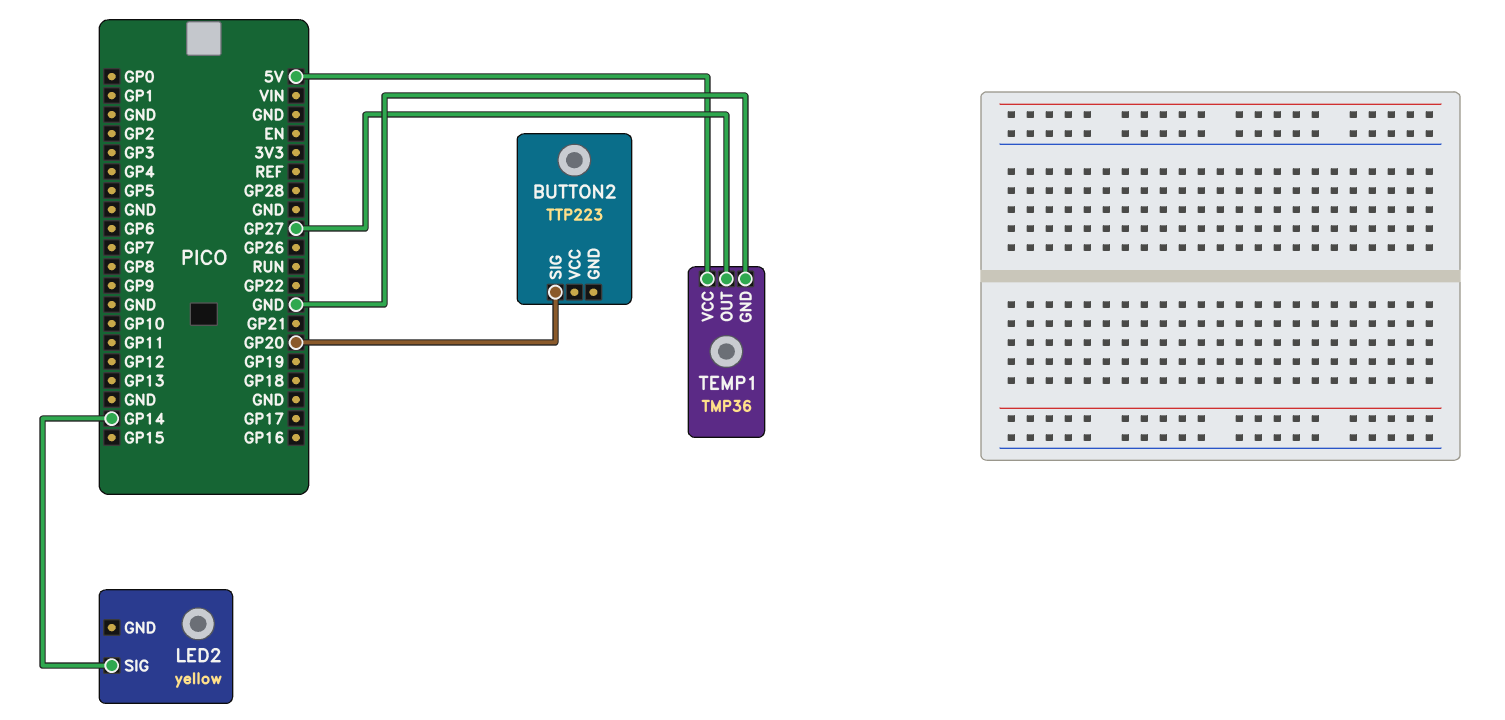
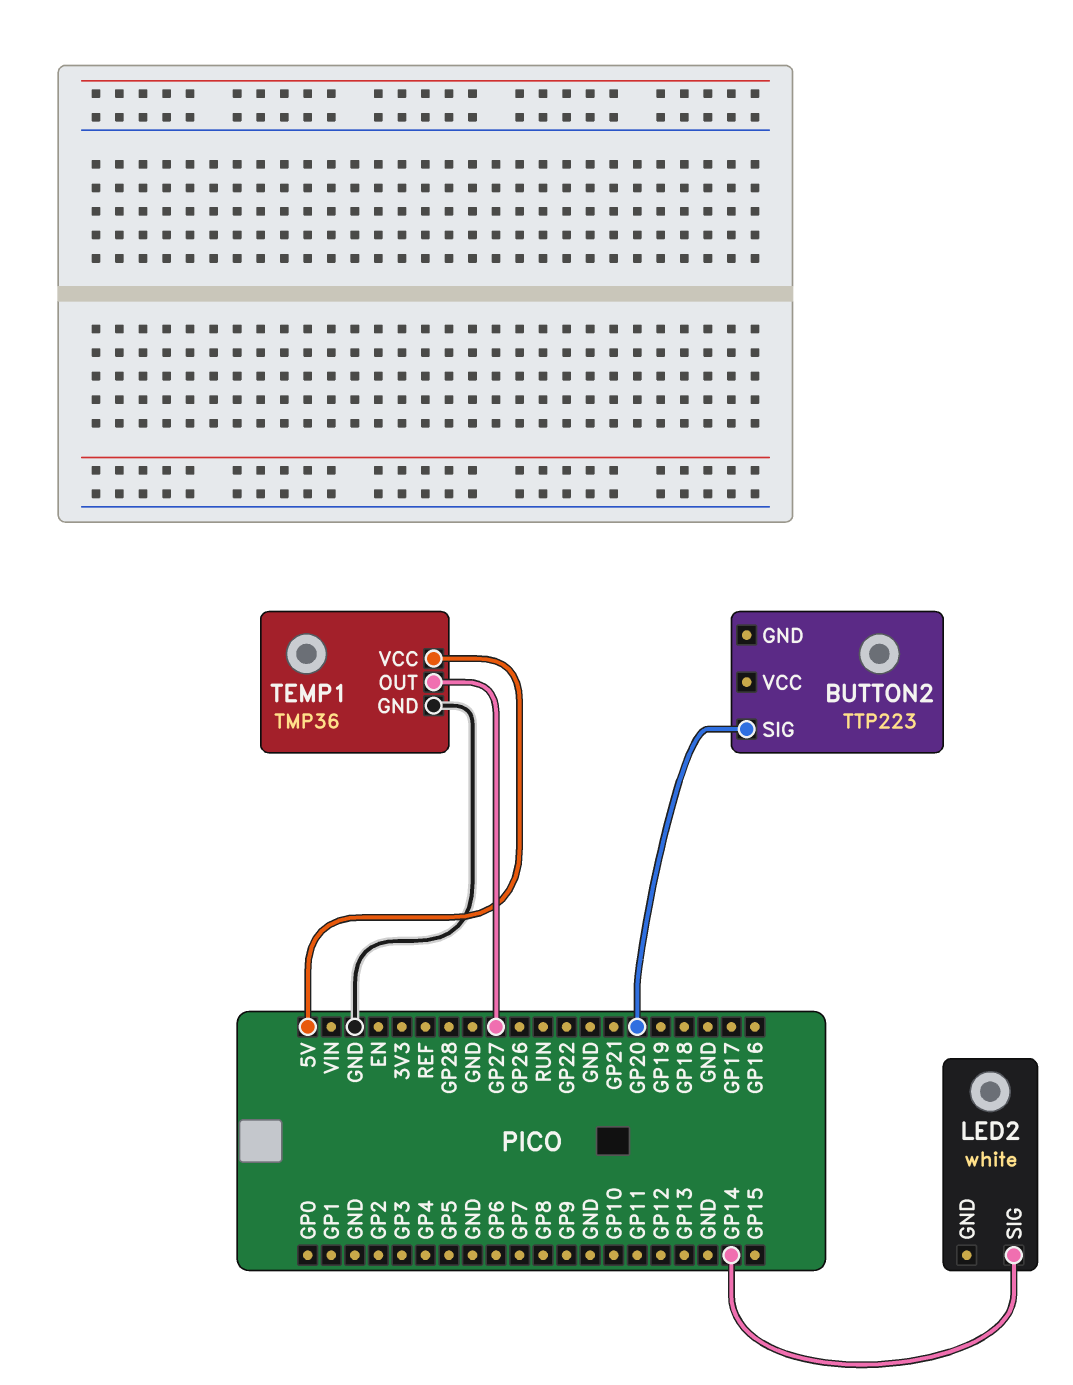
LED2: yellow -> white

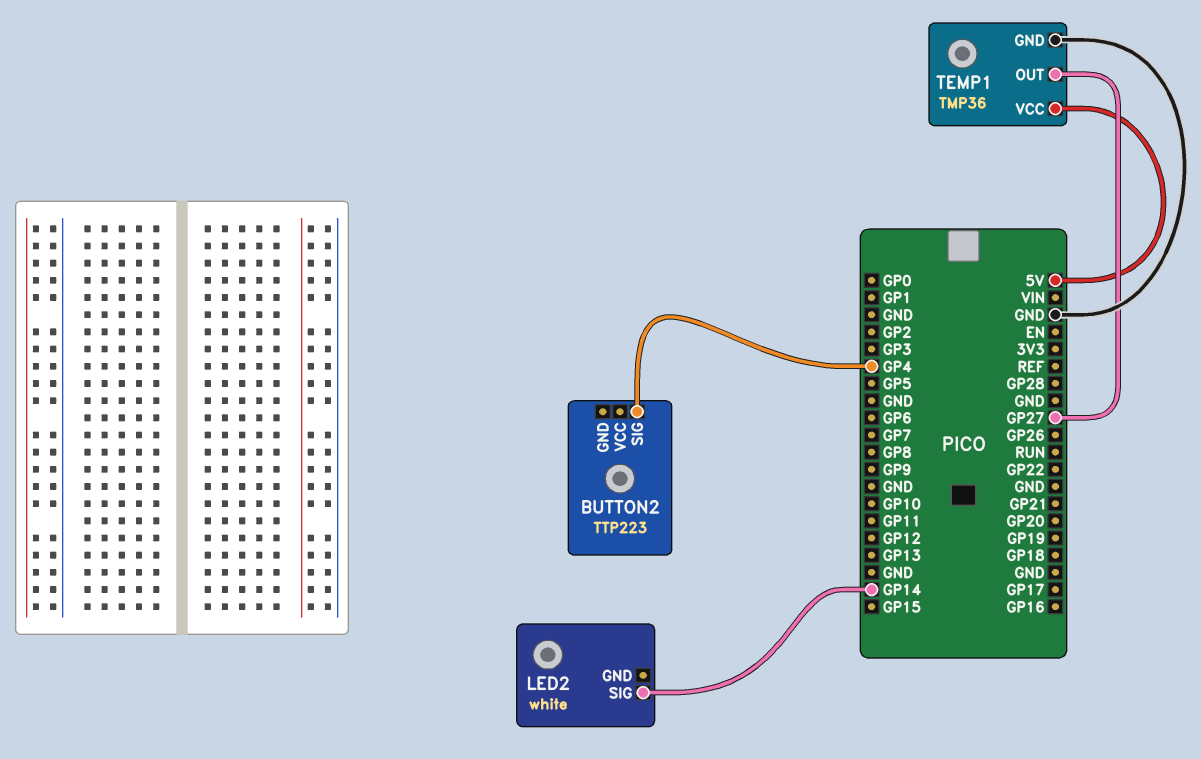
BUTTON2 pin SIG: GP20 -> GP4

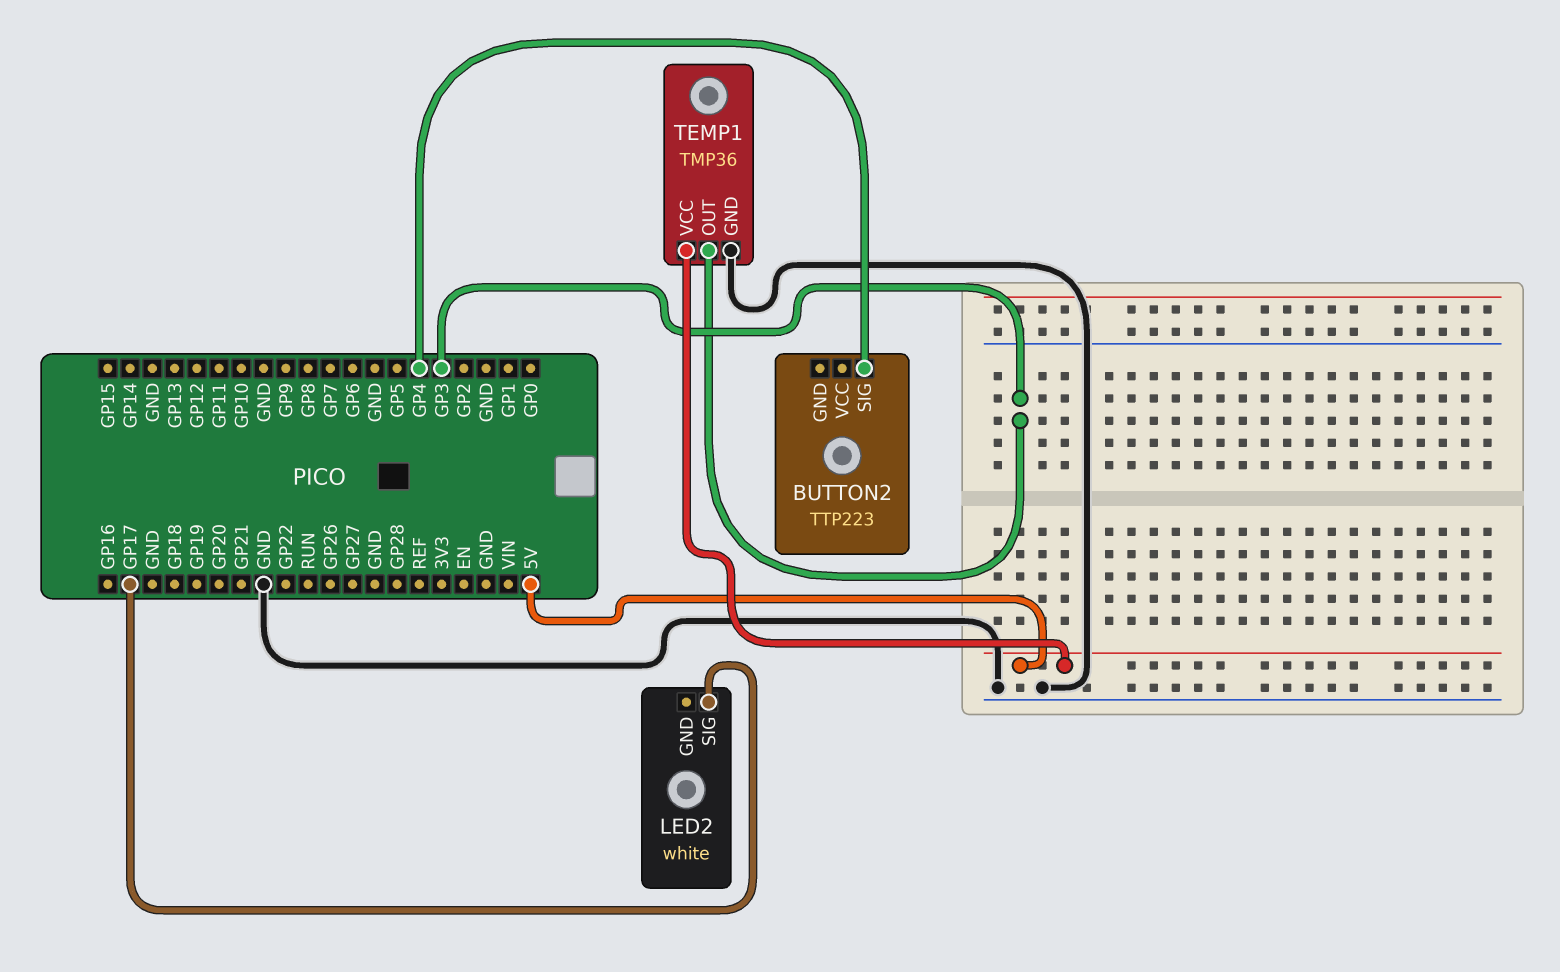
LED2 pin SIG: GP14 -> GP17
TEMP1 pin OUT: GP27 -> GP3

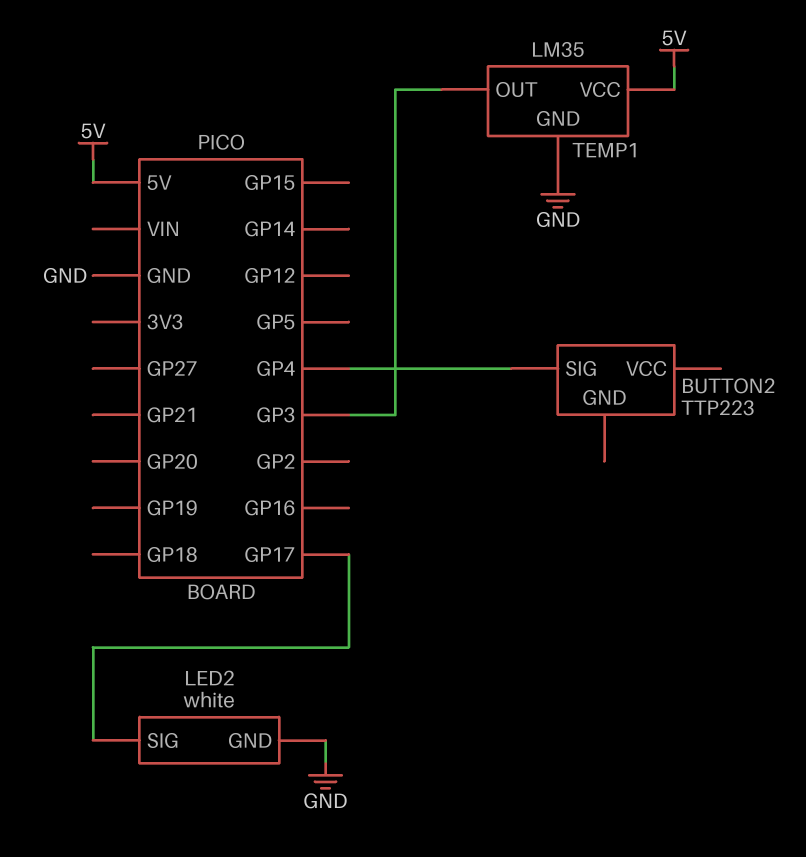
LED2 pin GND: none -> GND
TEMP1: TMP36 -> LM35

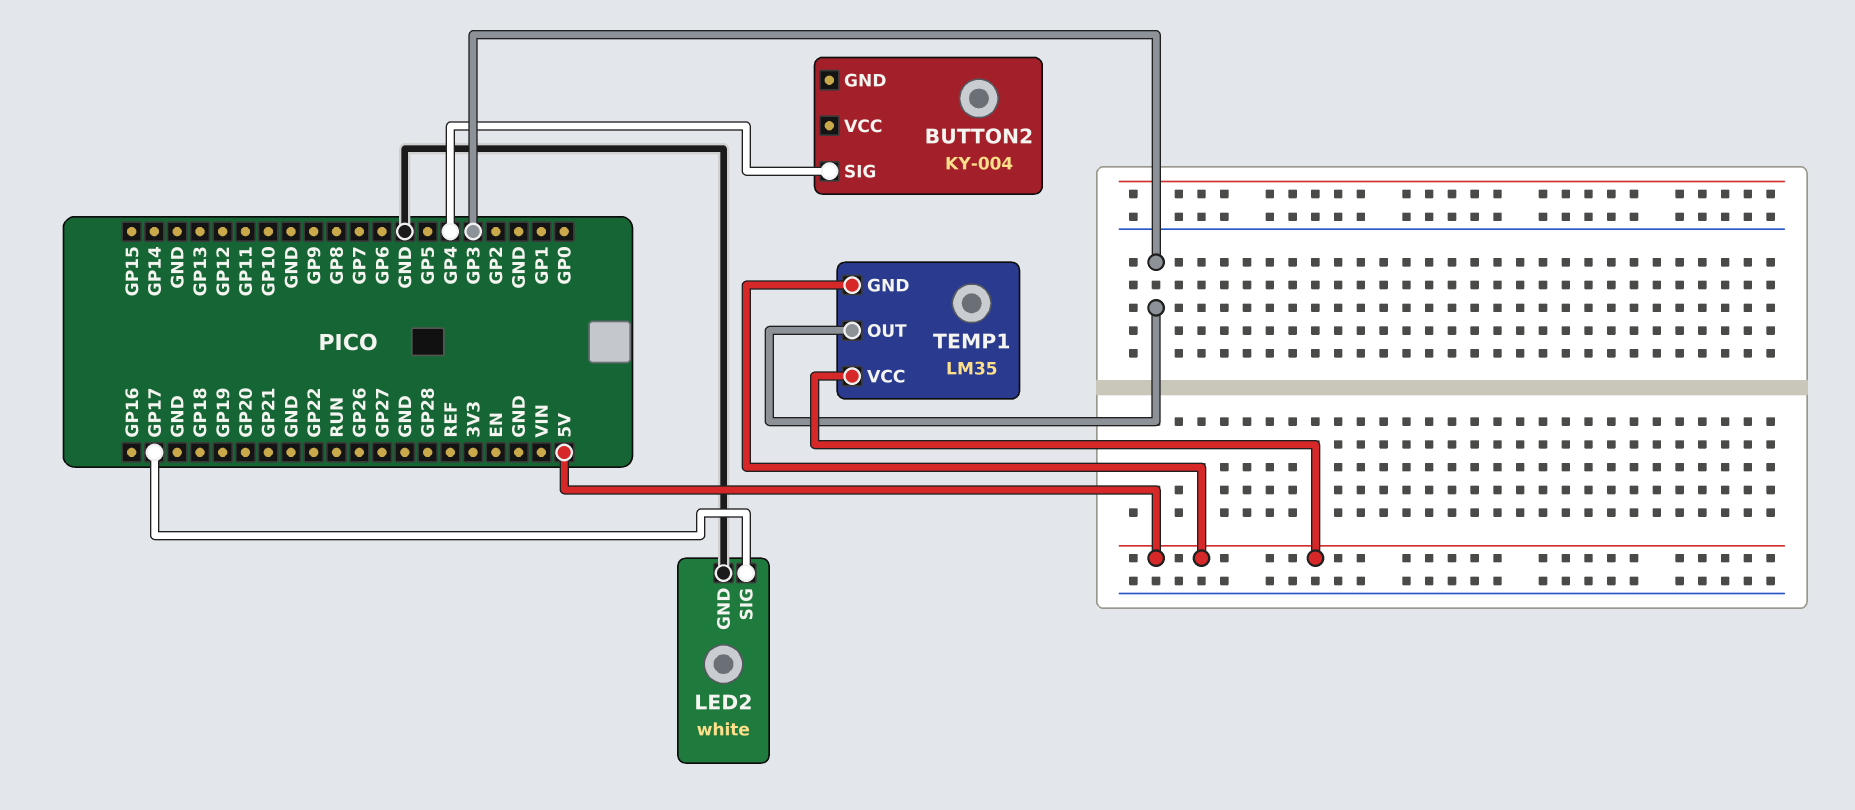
BUTTON2: TTP223 -> KY-004
TEMP1 pin GND: GND -> 5V

